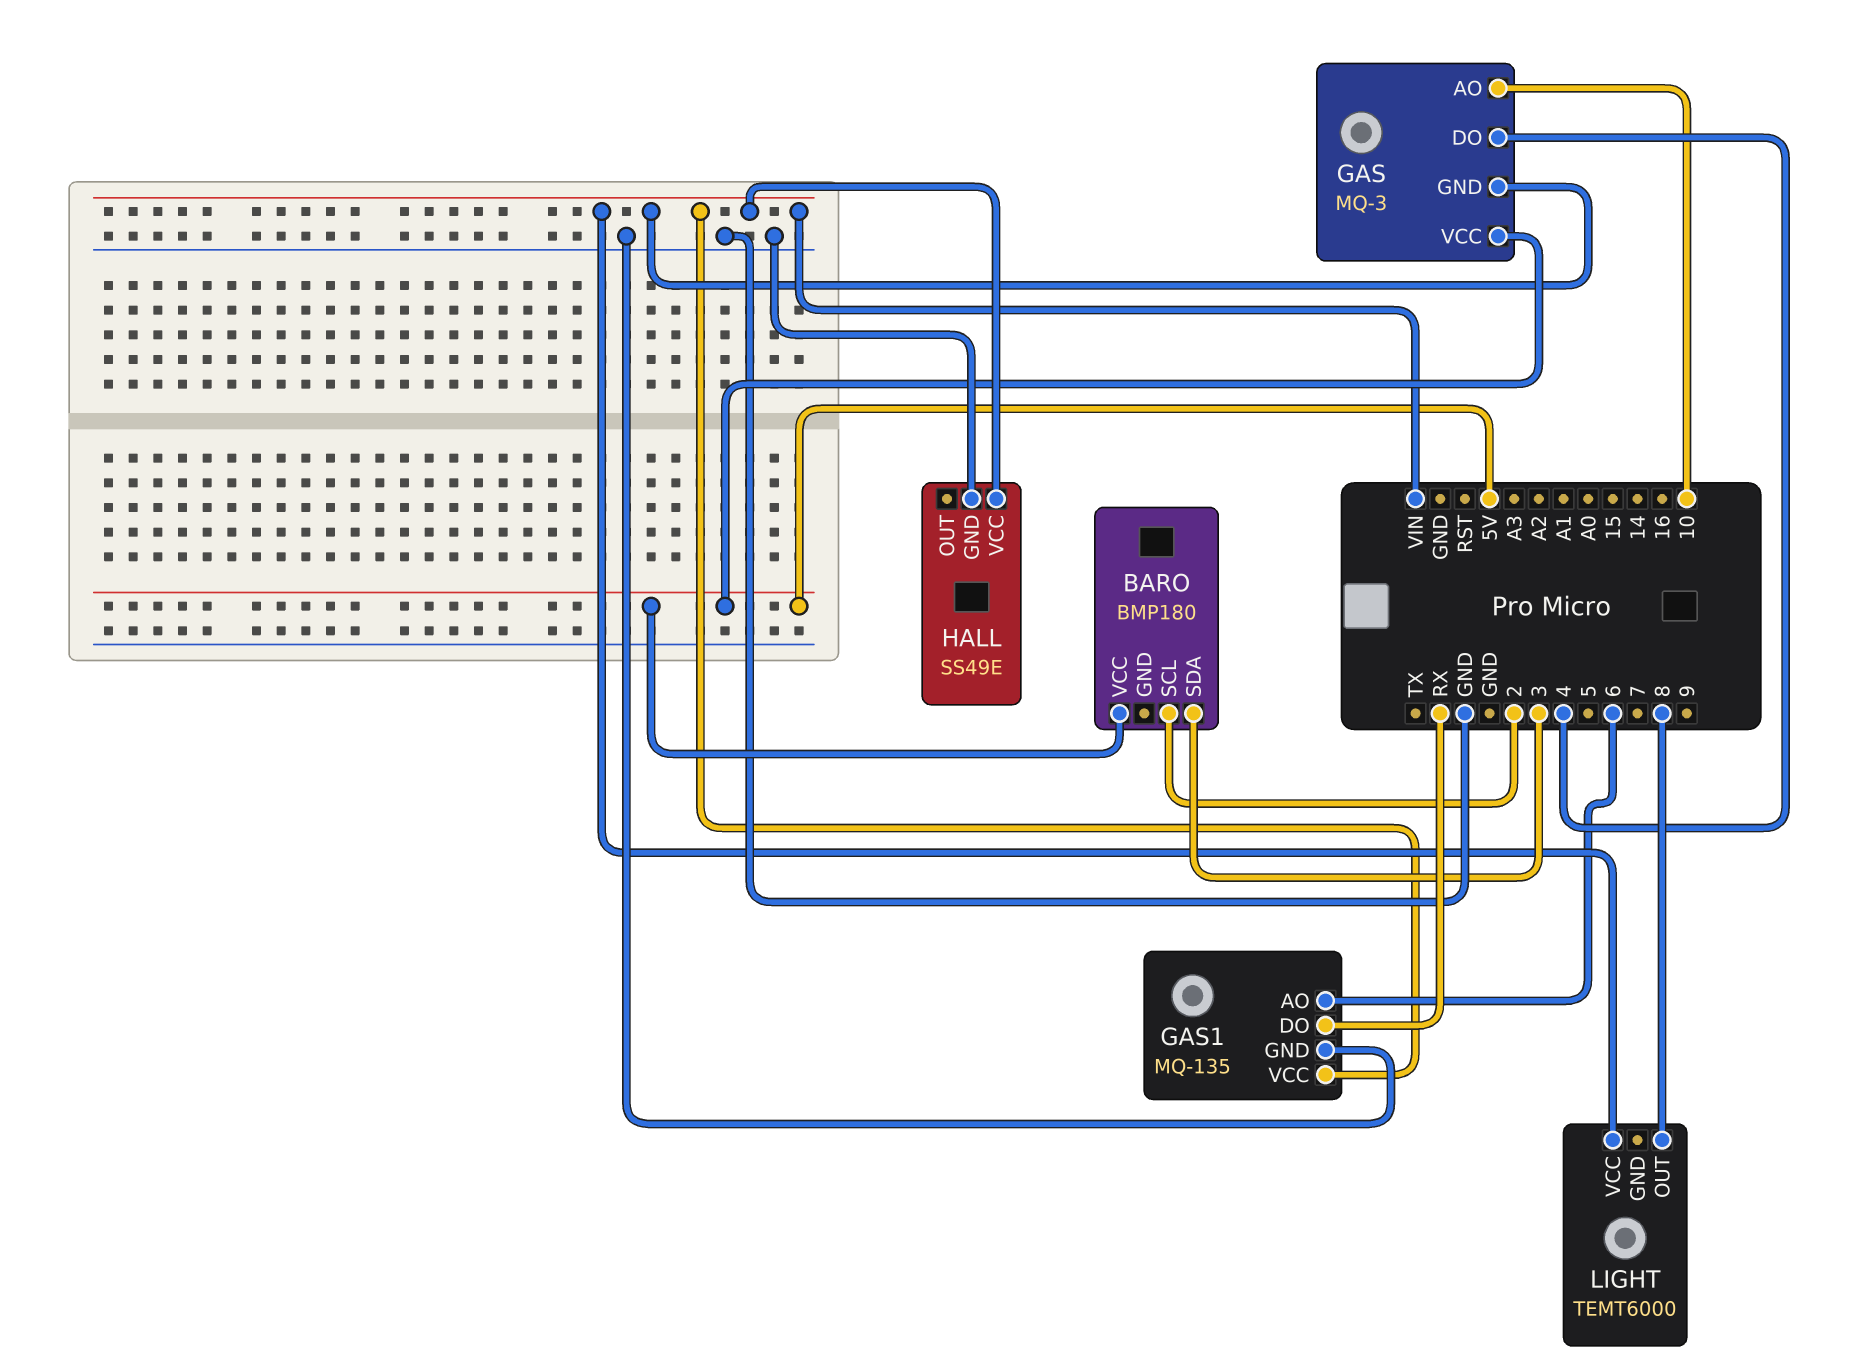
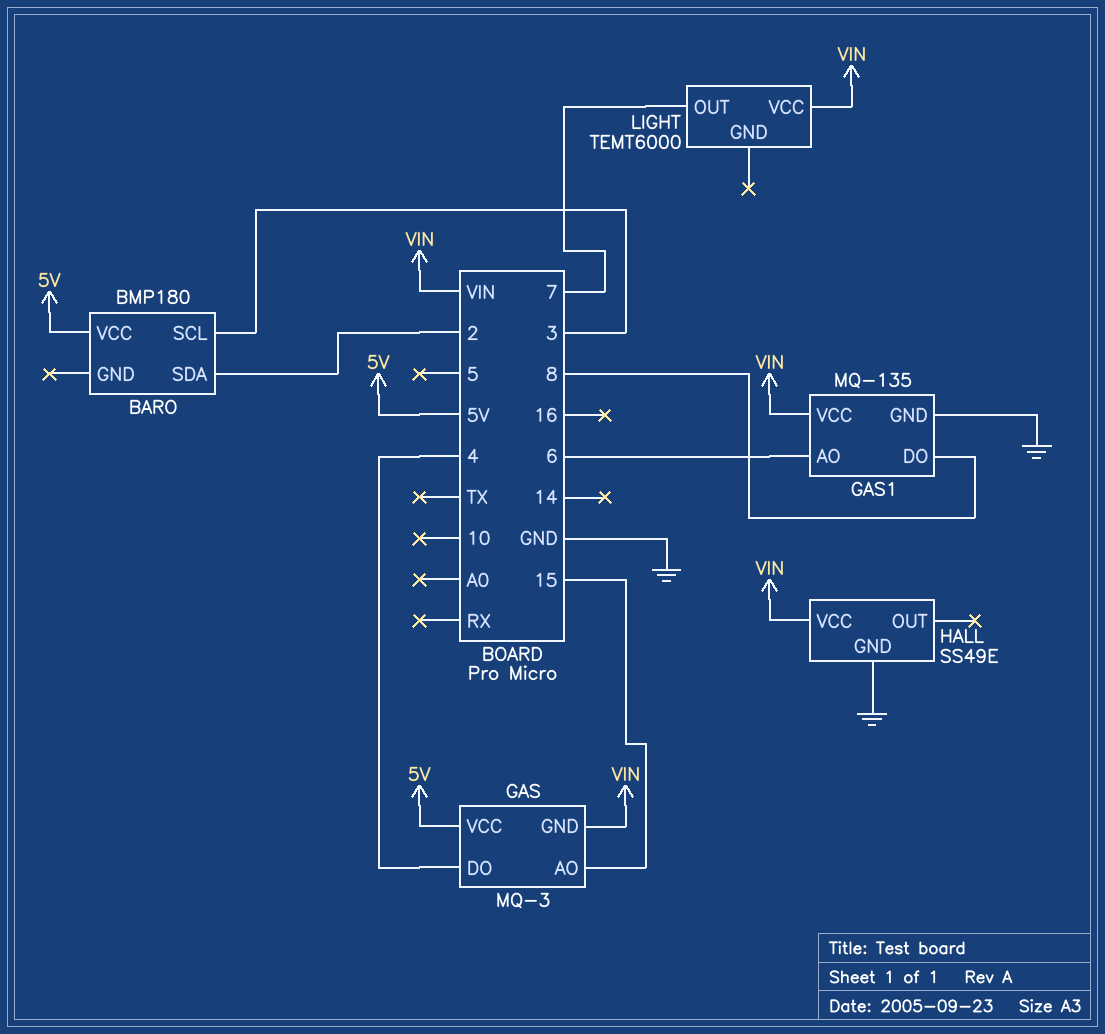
BARO pin SCL: 2 -> 3
BARO pin SDA: 3 -> 2
GAS pin AO: 10 -> 15
GAS1 pin DO: RX -> 8
LIGHT pin OUT: 8 -> 7

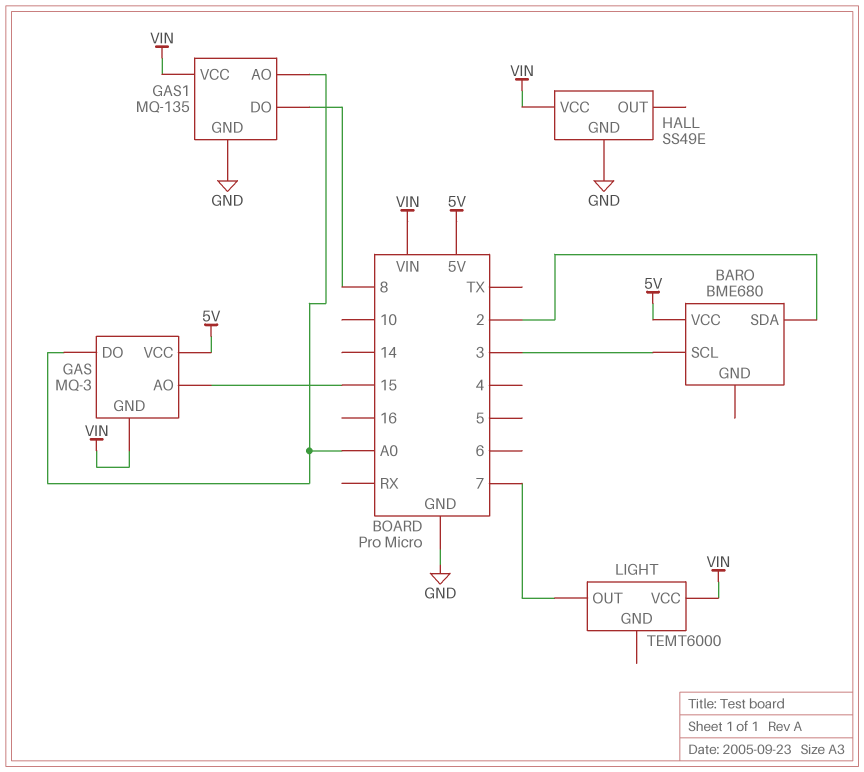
BARO: BMP180 -> BME680
GAS pin DO: 4 -> A0
GAS1 pin AO: 6 -> A0

